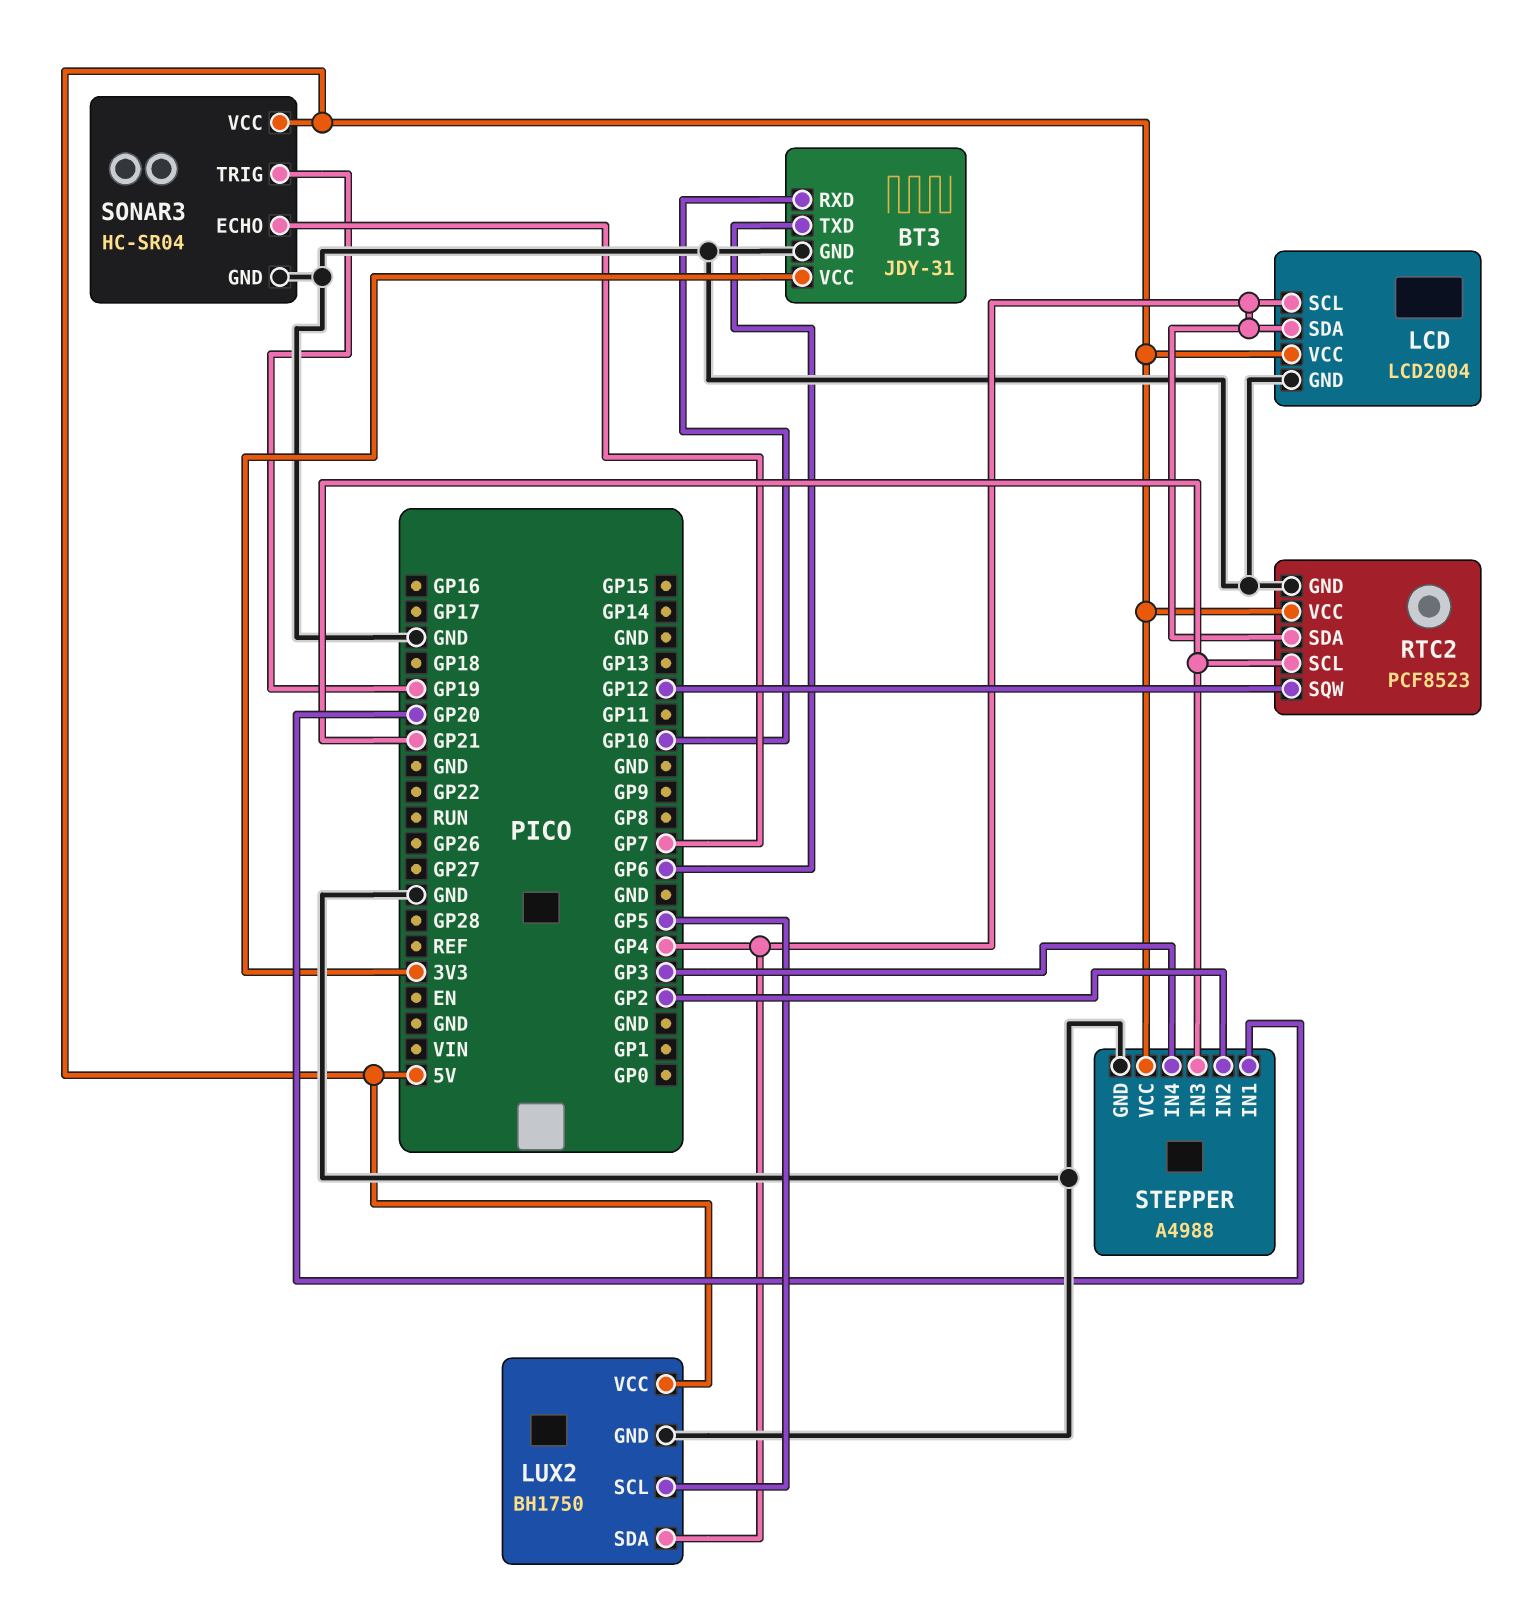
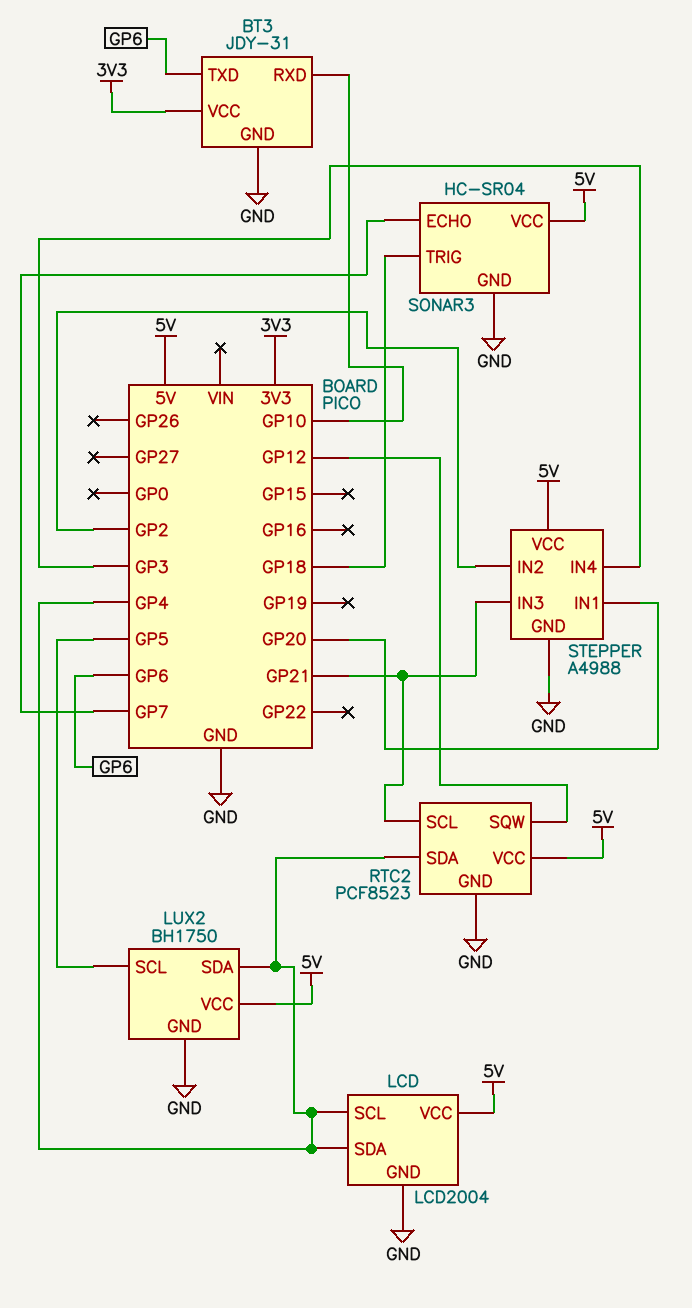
SONAR3 pin TRIG: GP19 -> GP18

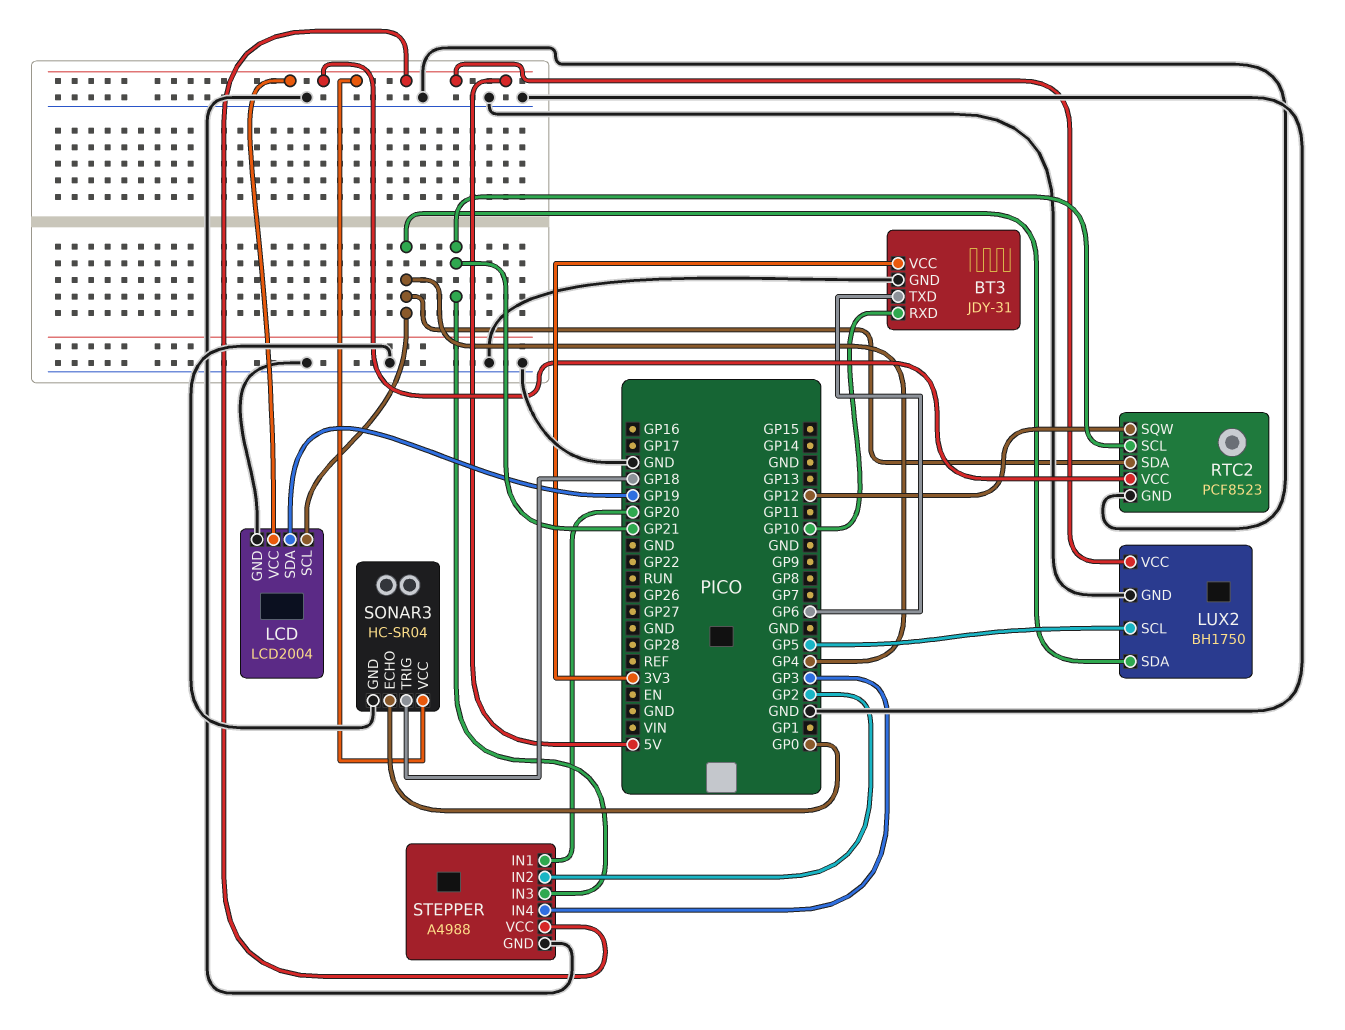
LCD pin SDA: GP4 -> GP19
SONAR3 pin ECHO: GP7 -> GP0

